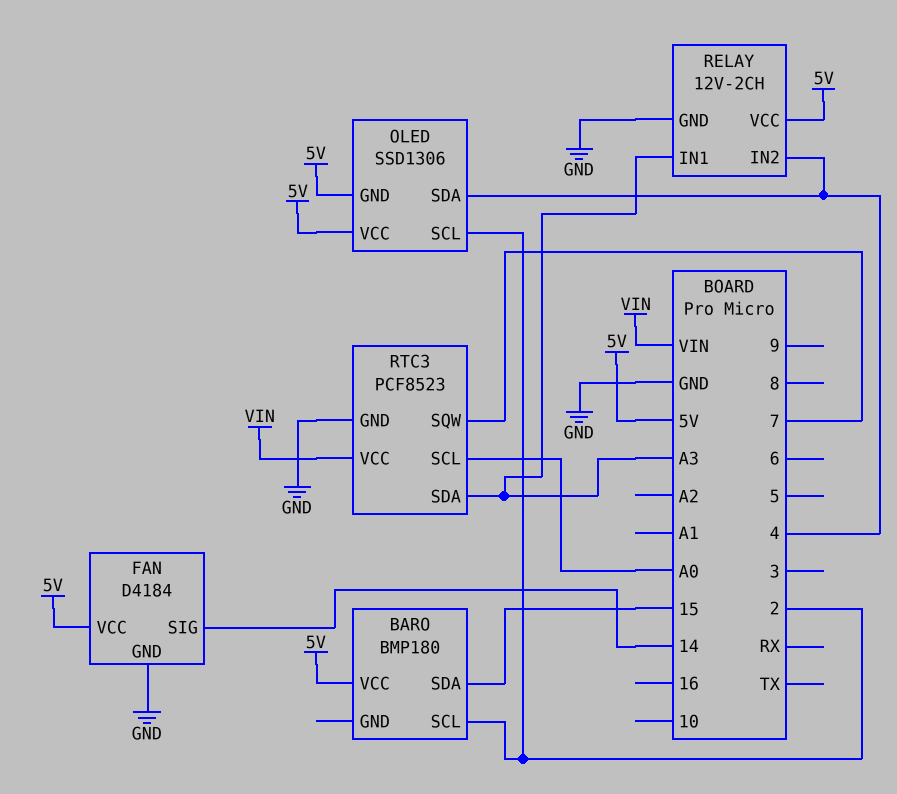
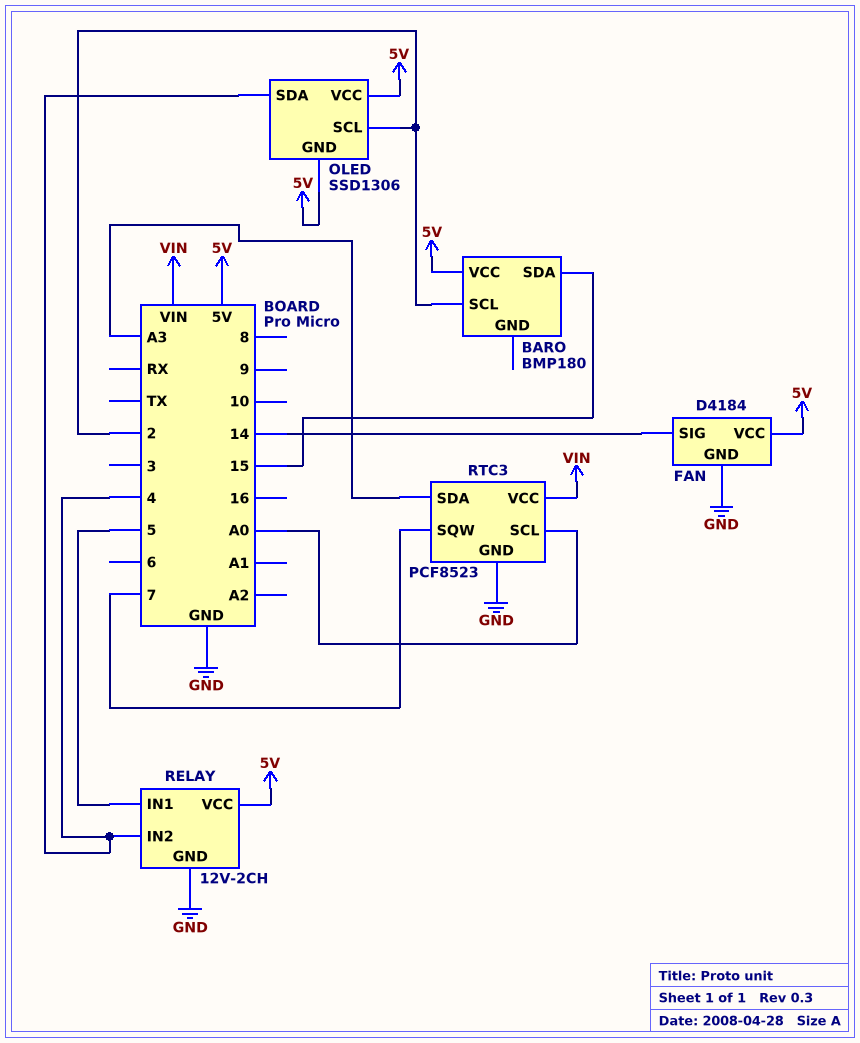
RELAY pin IN1: A3 -> 5

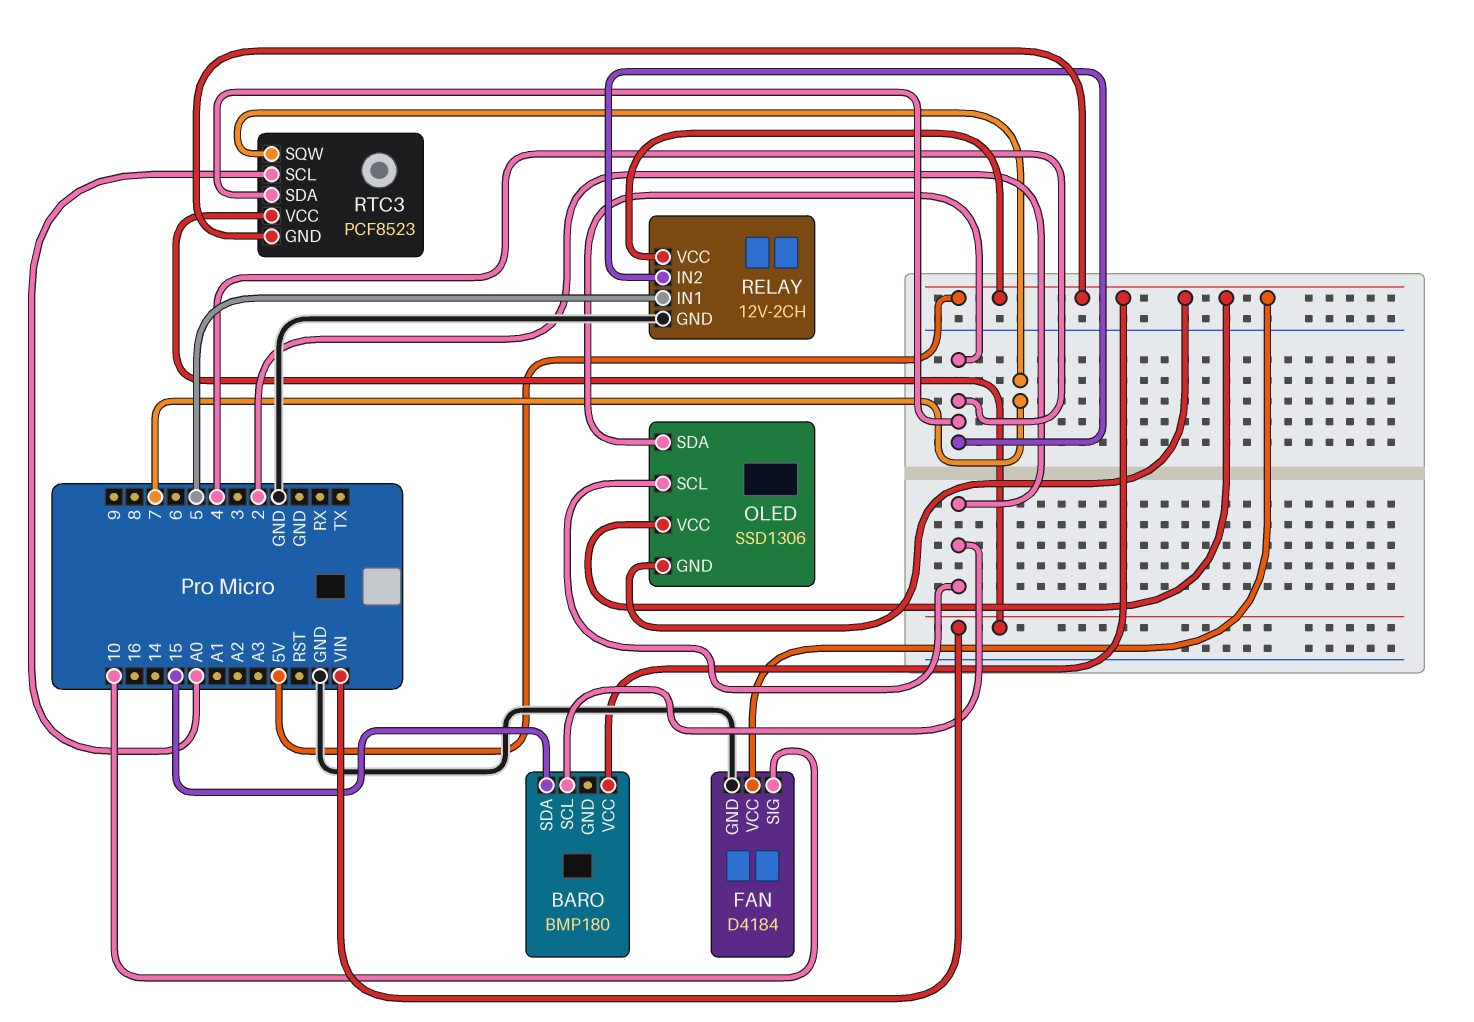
FAN pin SIG: 14 -> 10
RTC3 pin GND: GND -> 5V
RTC3 pin SDA: A3 -> 4

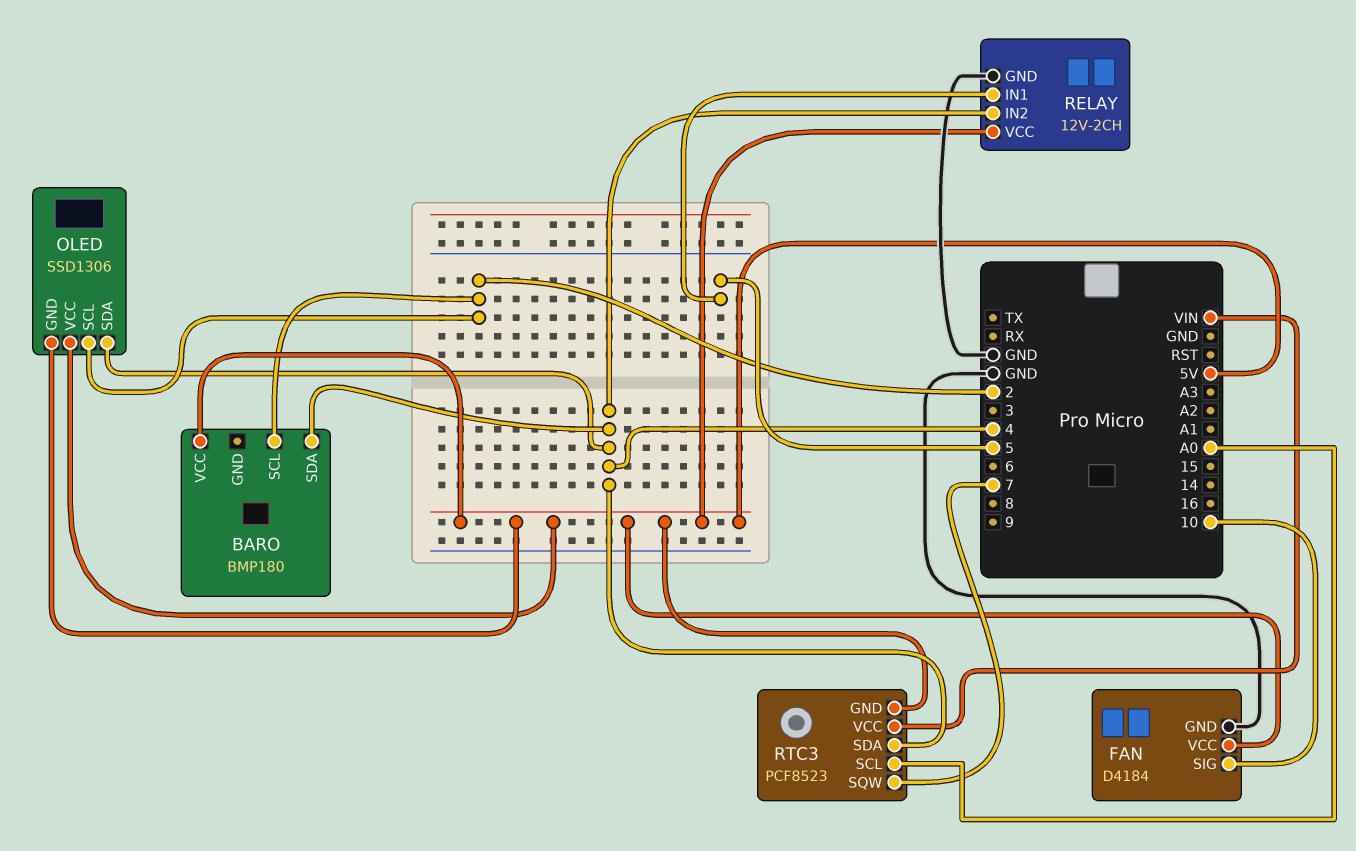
BARO pin SDA: 15 -> 4

